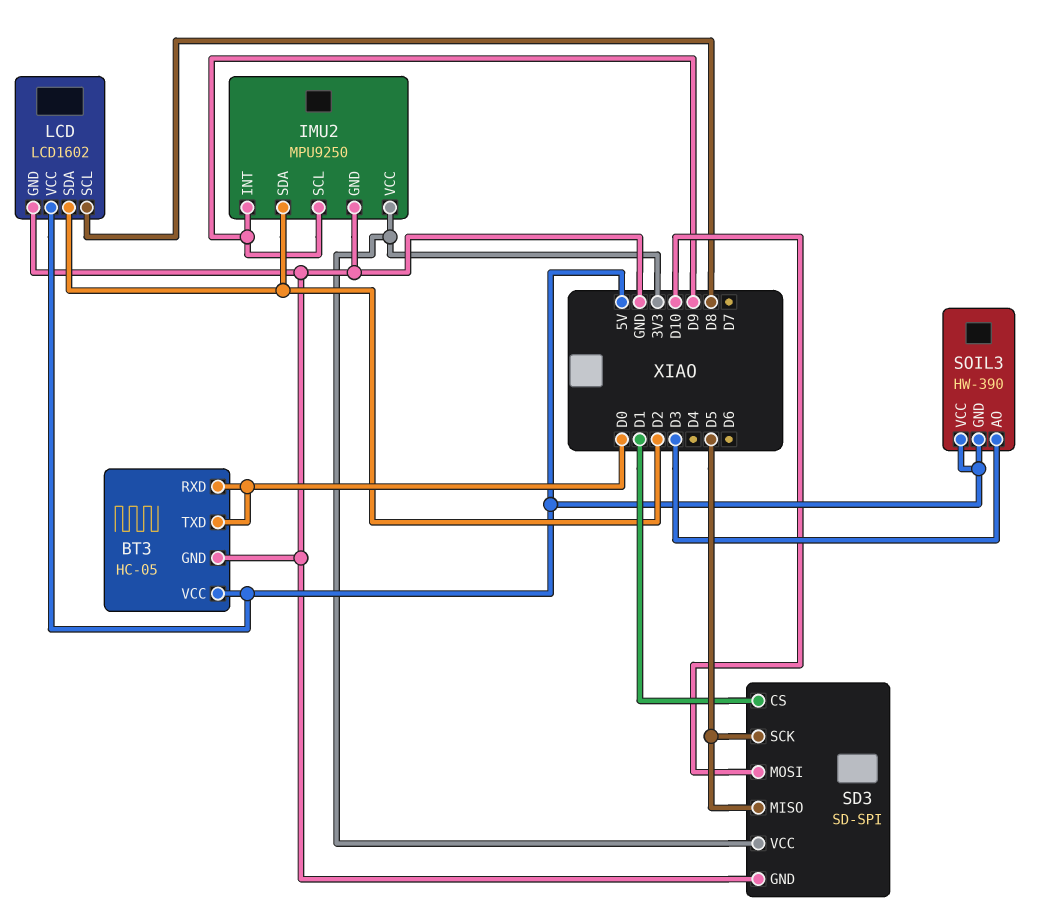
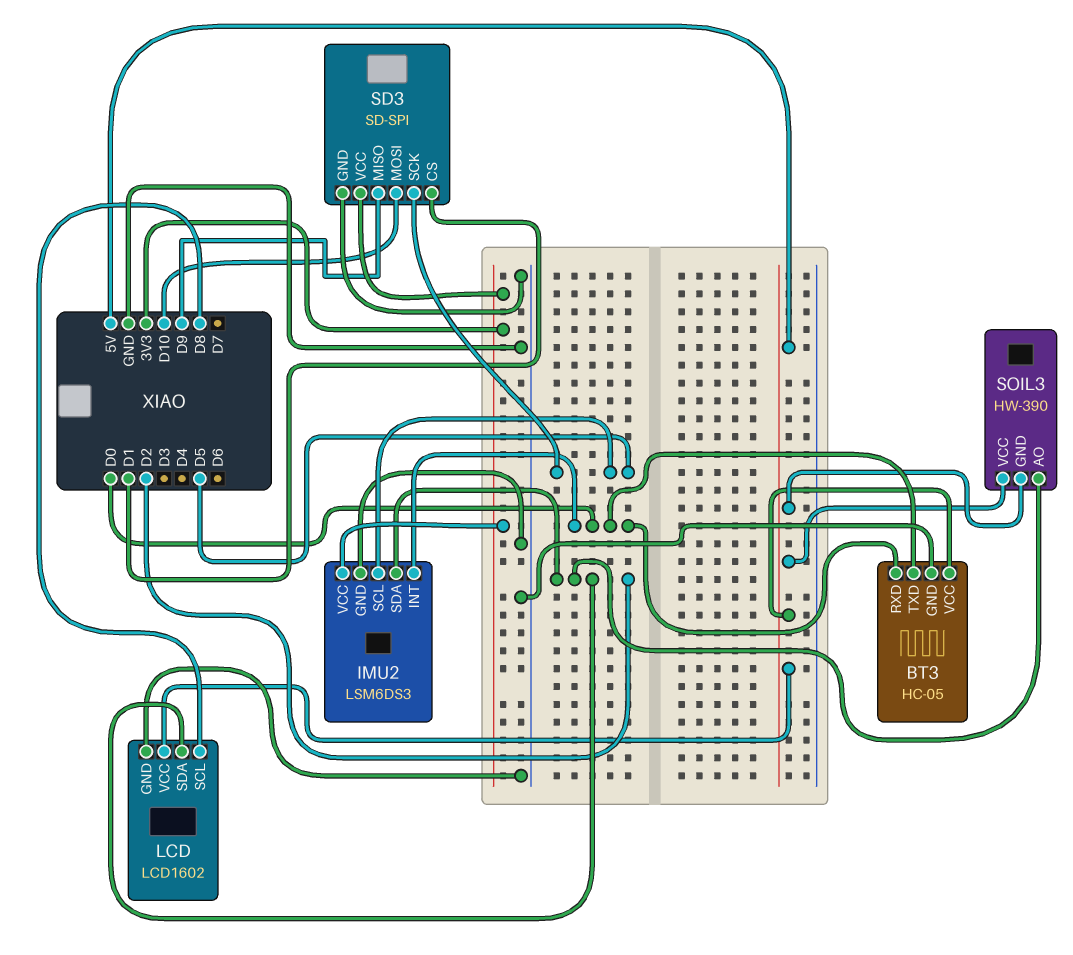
IMU2: MPU9250 -> LSM6DS3
IMU2 pin INT: D9 -> D0
IMU2 pin SCL: D9 -> D5
SD3 pin MISO: D5 -> D9
SOIL3 pin AO: D3 -> D2

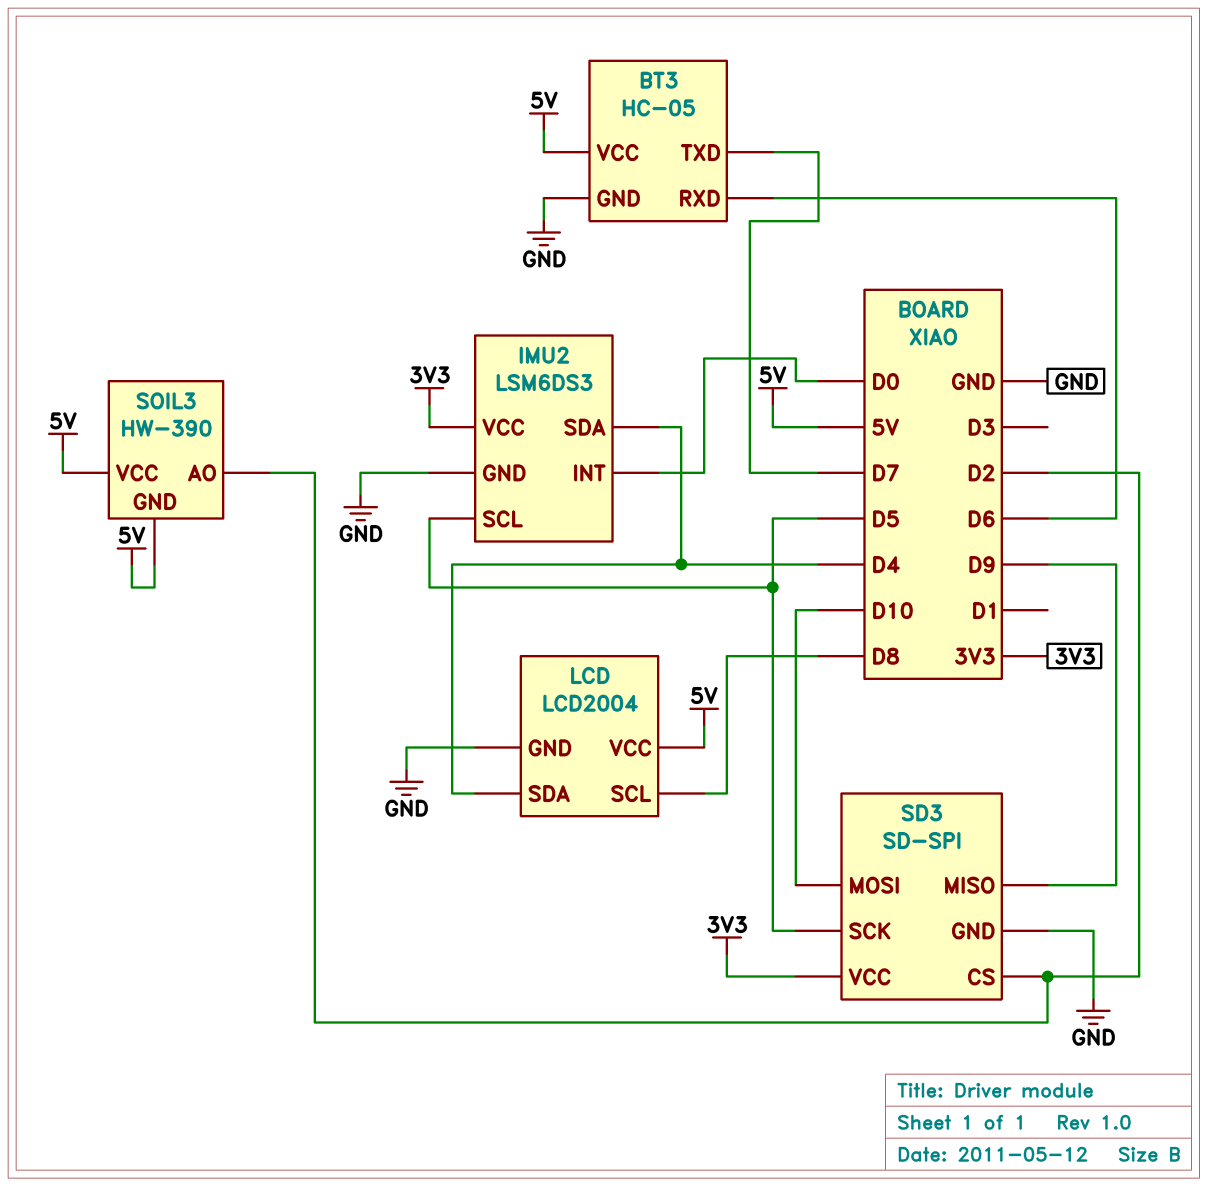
BT3 pin RXD: D0 -> D6
BT3 pin TXD: D0 -> D7
IMU2 pin SDA: D2 -> D4
LCD: LCD1602 -> LCD2004
LCD pin SDA: D2 -> D4
SD3 pin CS: D1 -> D2

